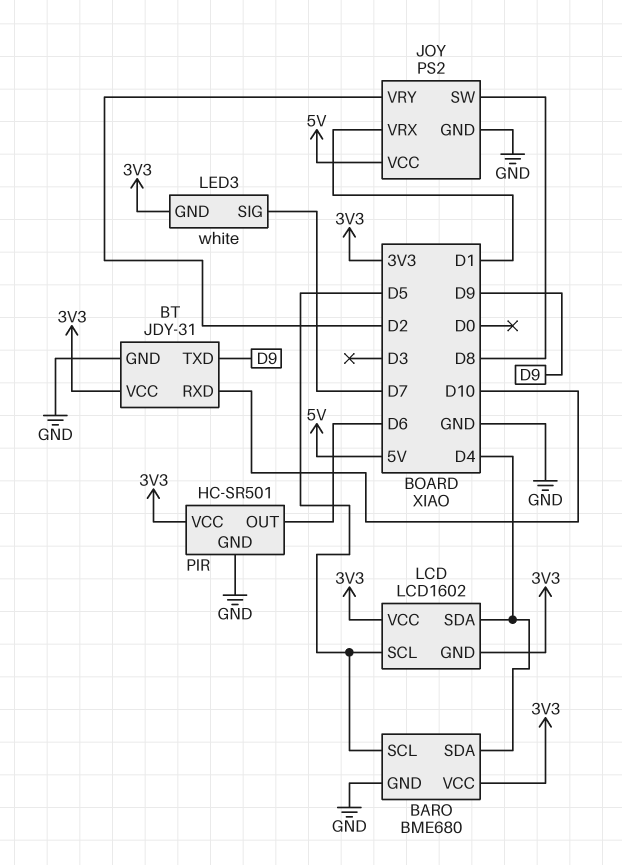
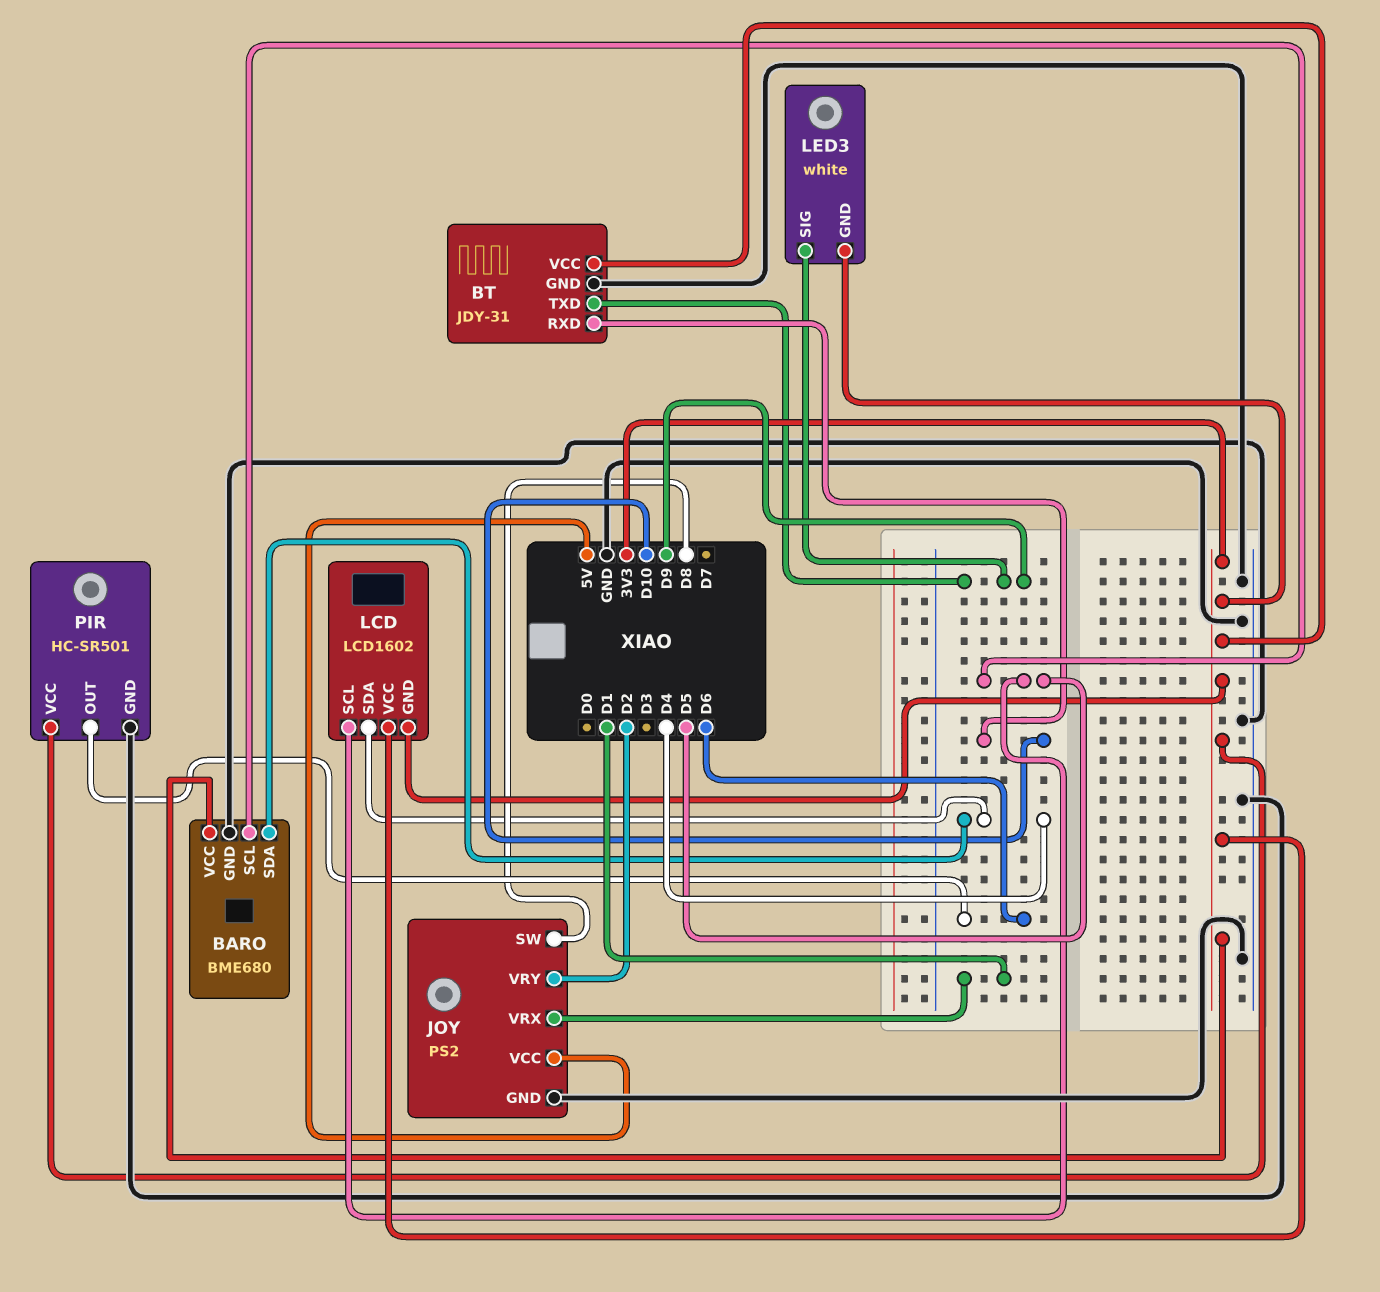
LED3 pin SIG: D7 -> D9

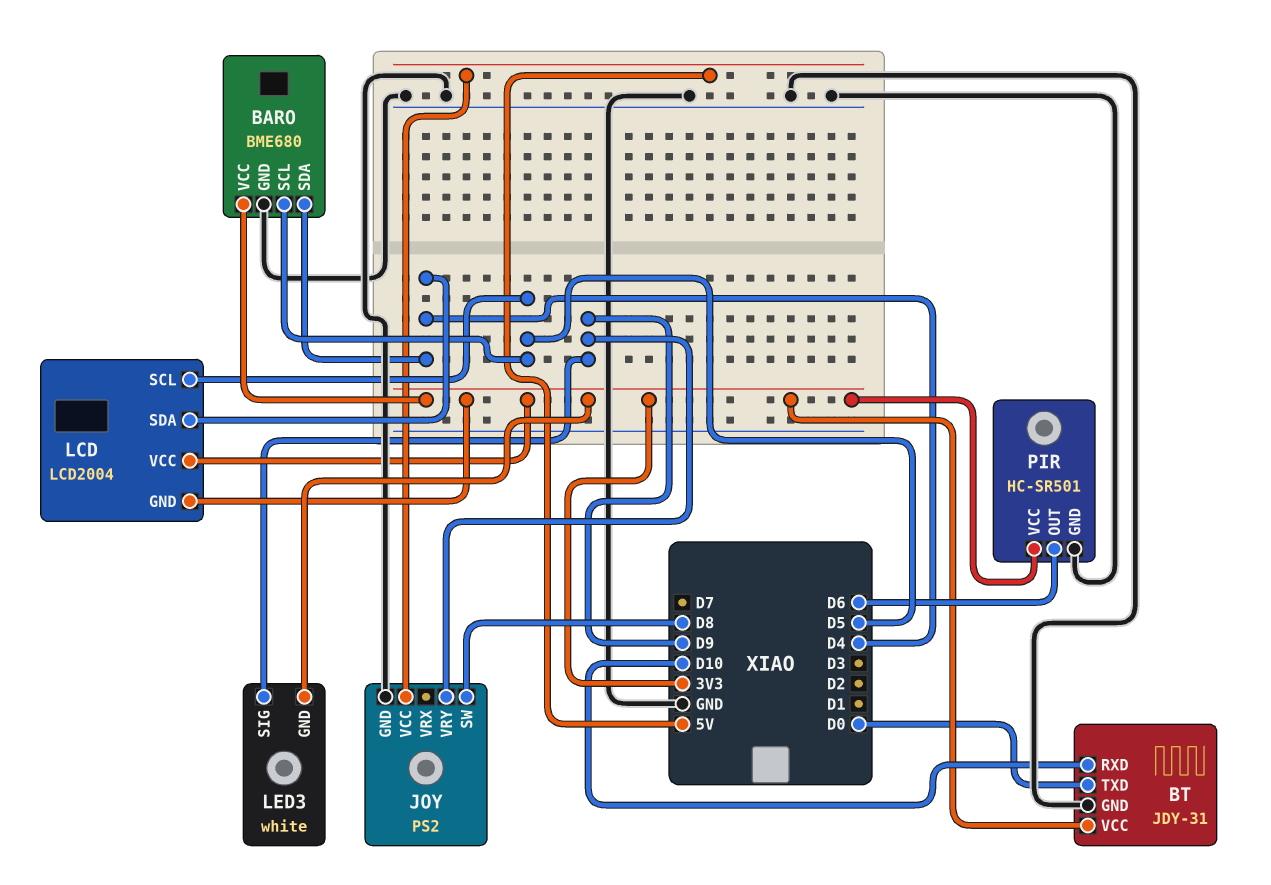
BT pin TXD: D9 -> D0
JOY pin VRX: D1 -> none
JOY pin VRY: D2 -> D9
LCD: LCD1602 -> LCD2004

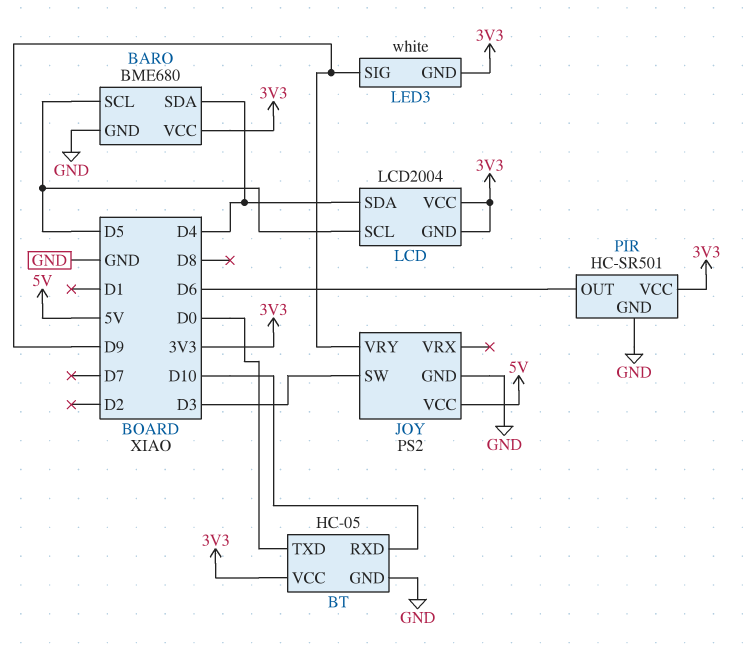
BT: JDY-31 -> HC-05
JOY pin SW: D8 -> D3

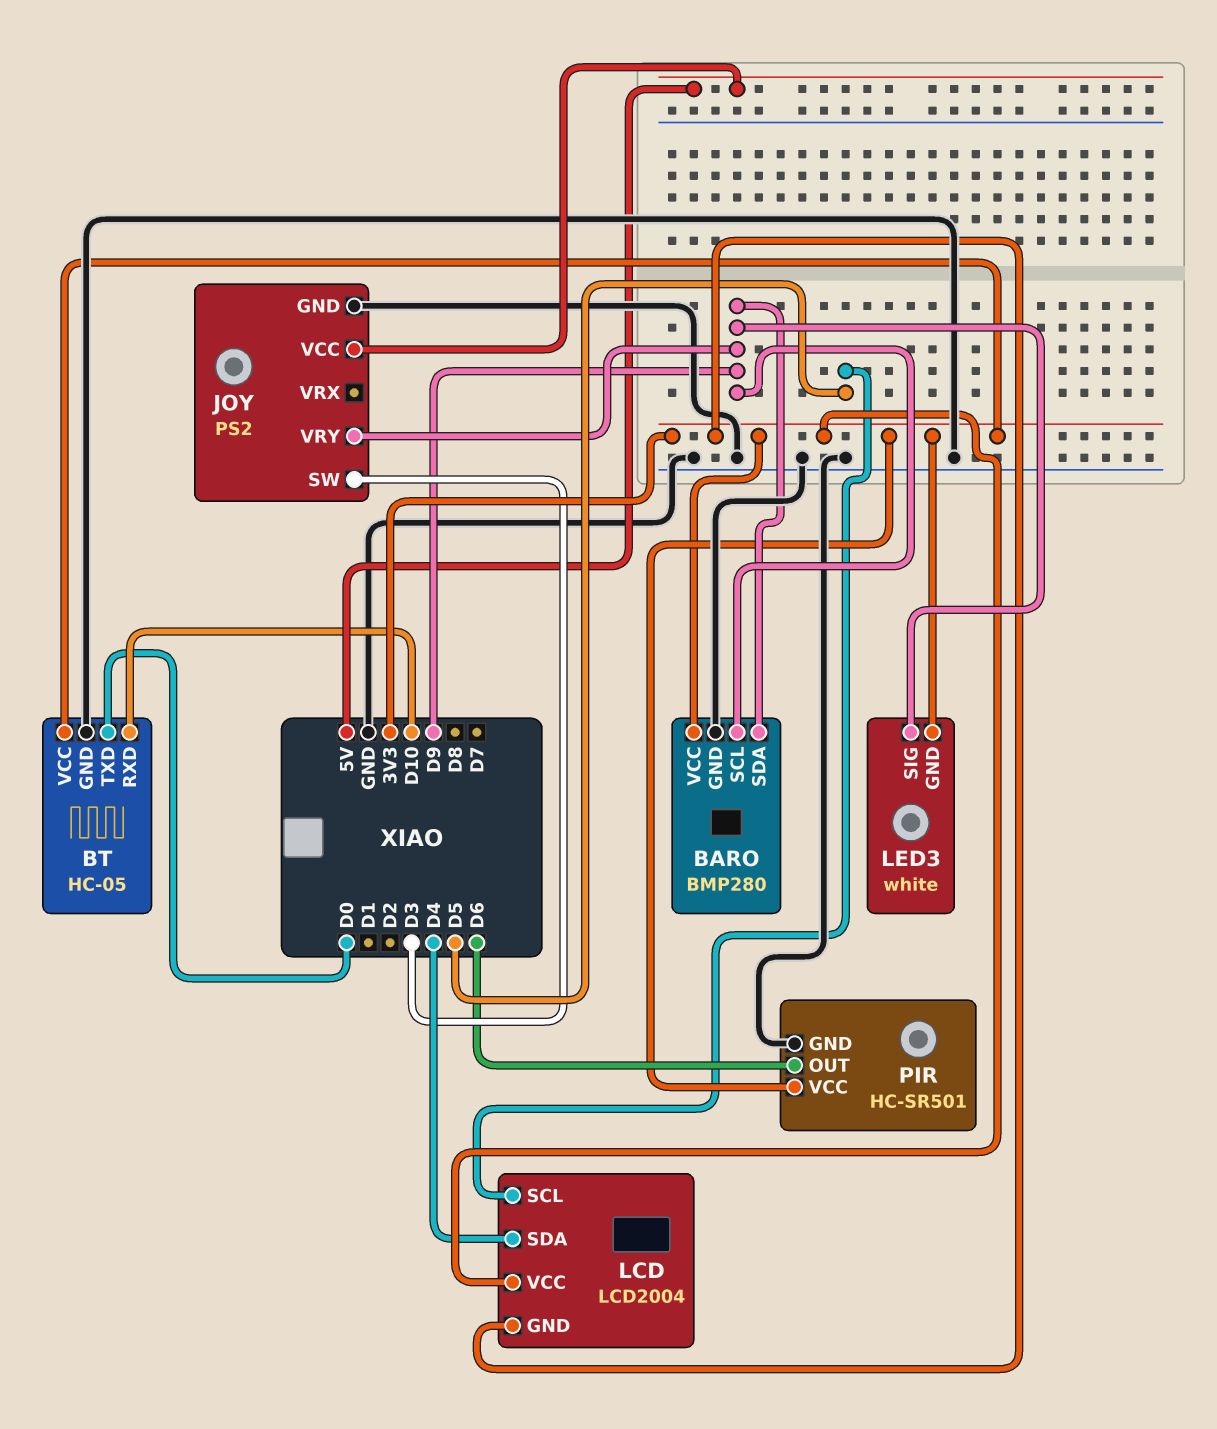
BARO: BME680 -> BMP280
BARO pin SCL: D5 -> D9
BARO pin SDA: D4 -> D9

